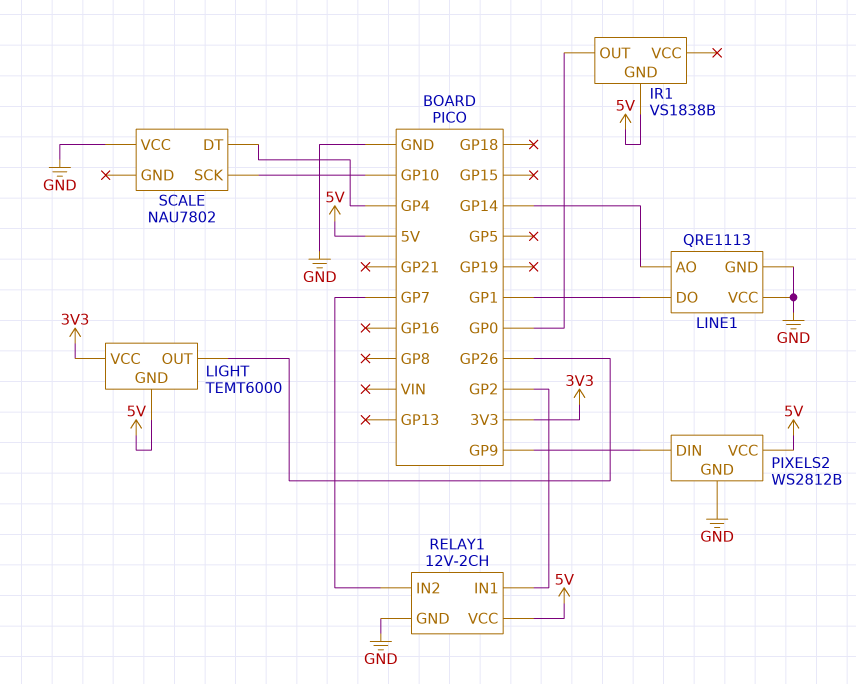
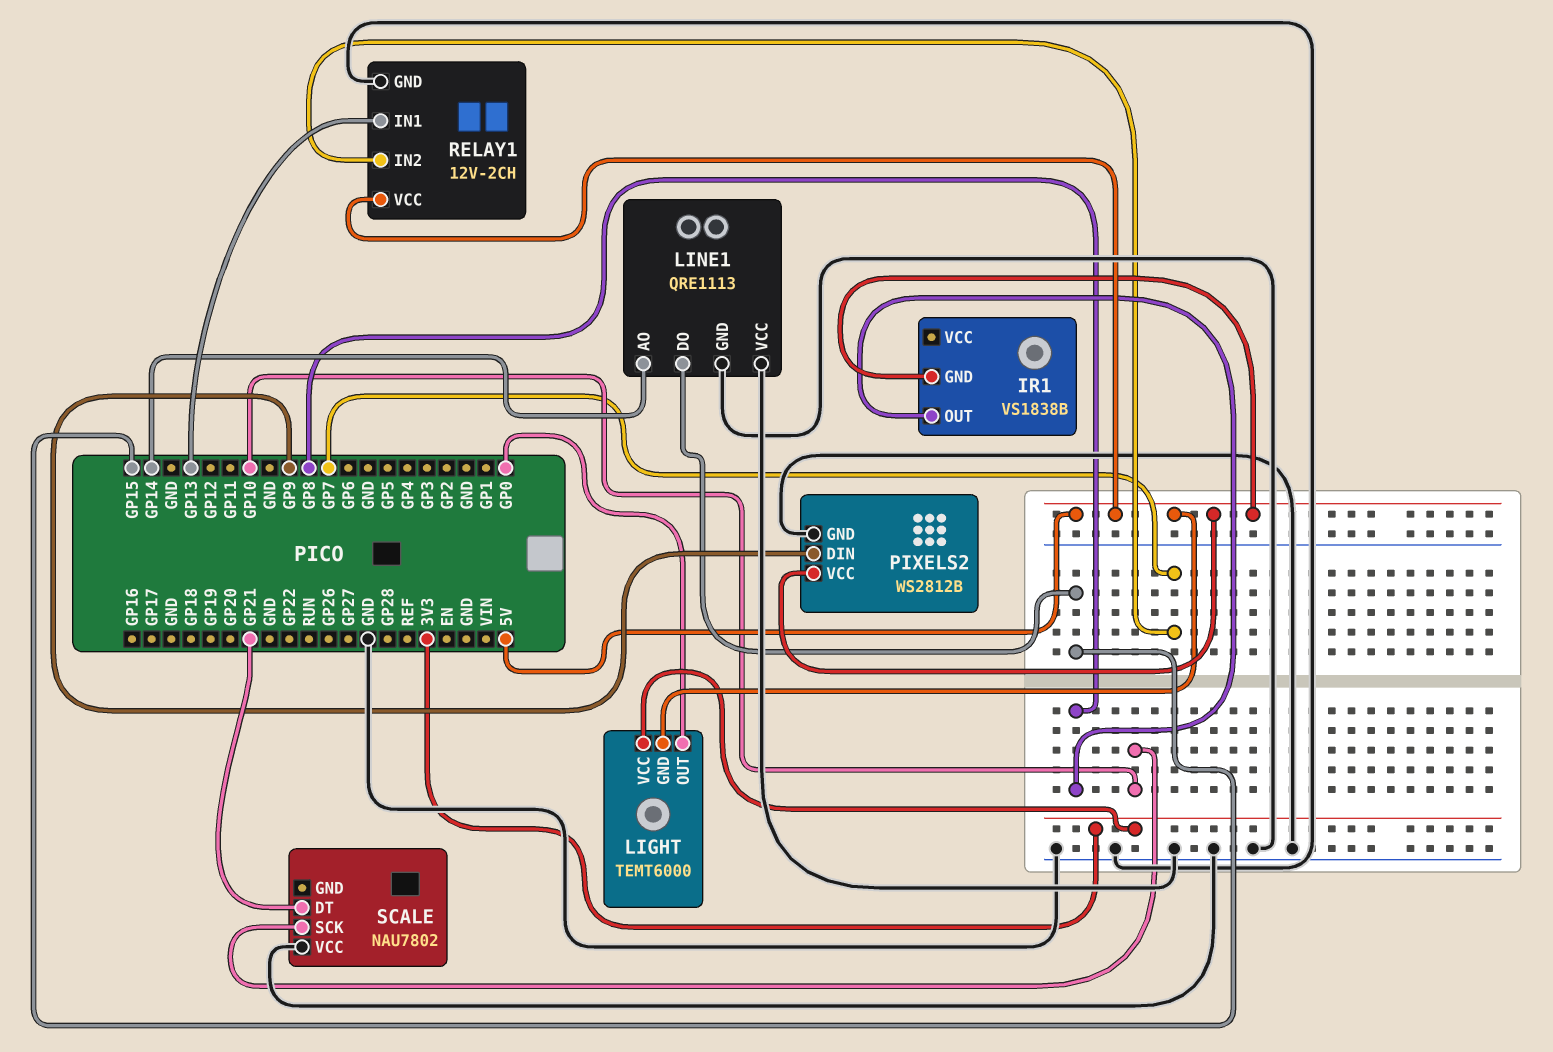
IR1 pin OUT: GP0 -> GP8
LIGHT pin OUT: GP26 -> GP0
LINE1 pin DO: GP1 -> GP15
RELAY1 pin IN1: GP2 -> GP13
SCALE pin DT: GP4 -> GP21

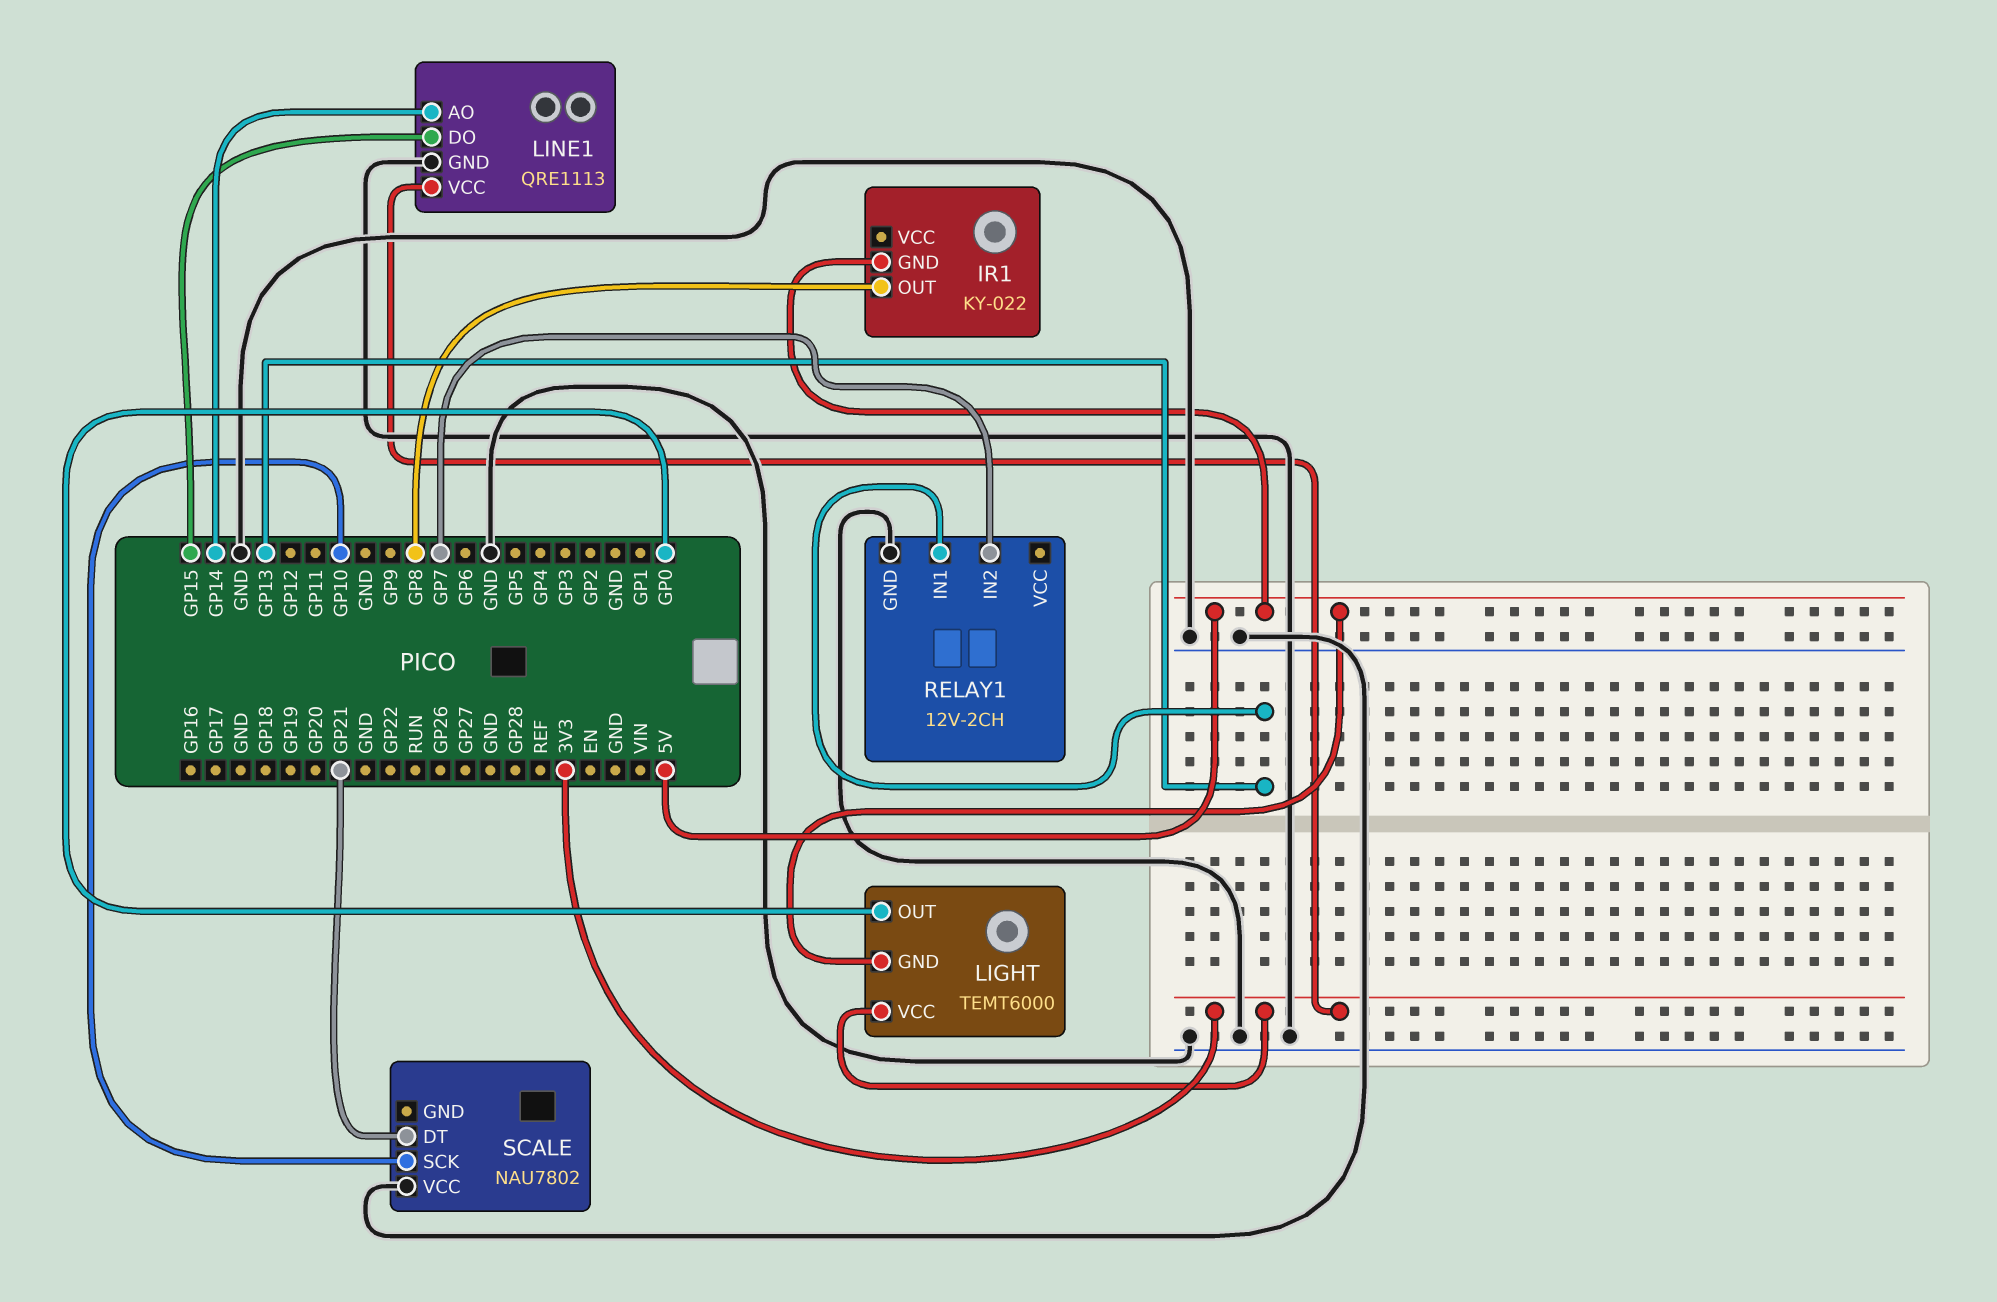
IR1: VS1838B -> KY-022
LINE1 pin VCC: GND -> 3V3
PIXELS2: WS2812B -> none
PIXELS2 pin DIN: GP9 -> none
PIXELS2 pin GND: GND -> none
PIXELS2 pin VCC: 5V -> none
RELAY1 pin VCC: 5V -> none

